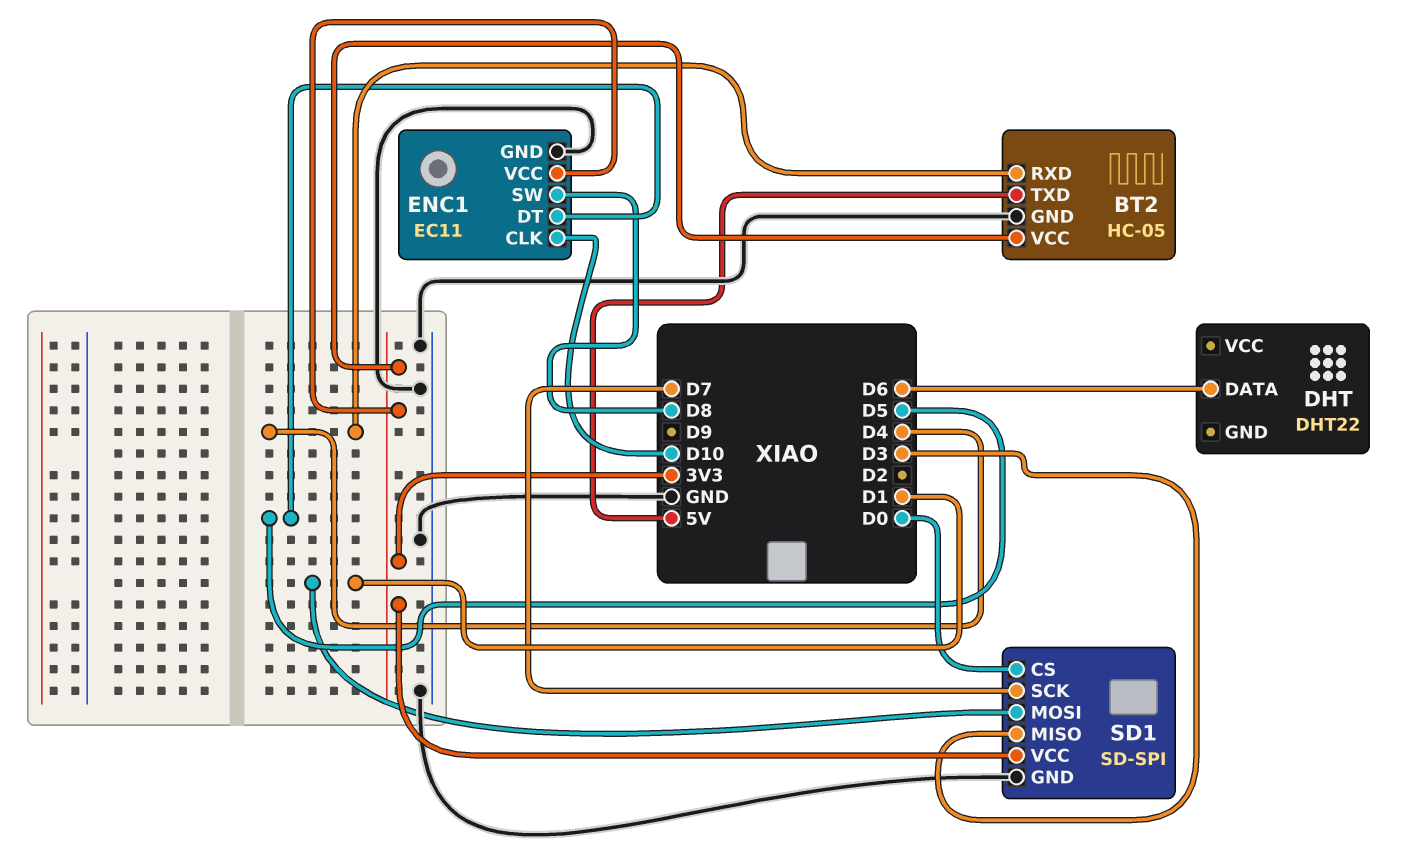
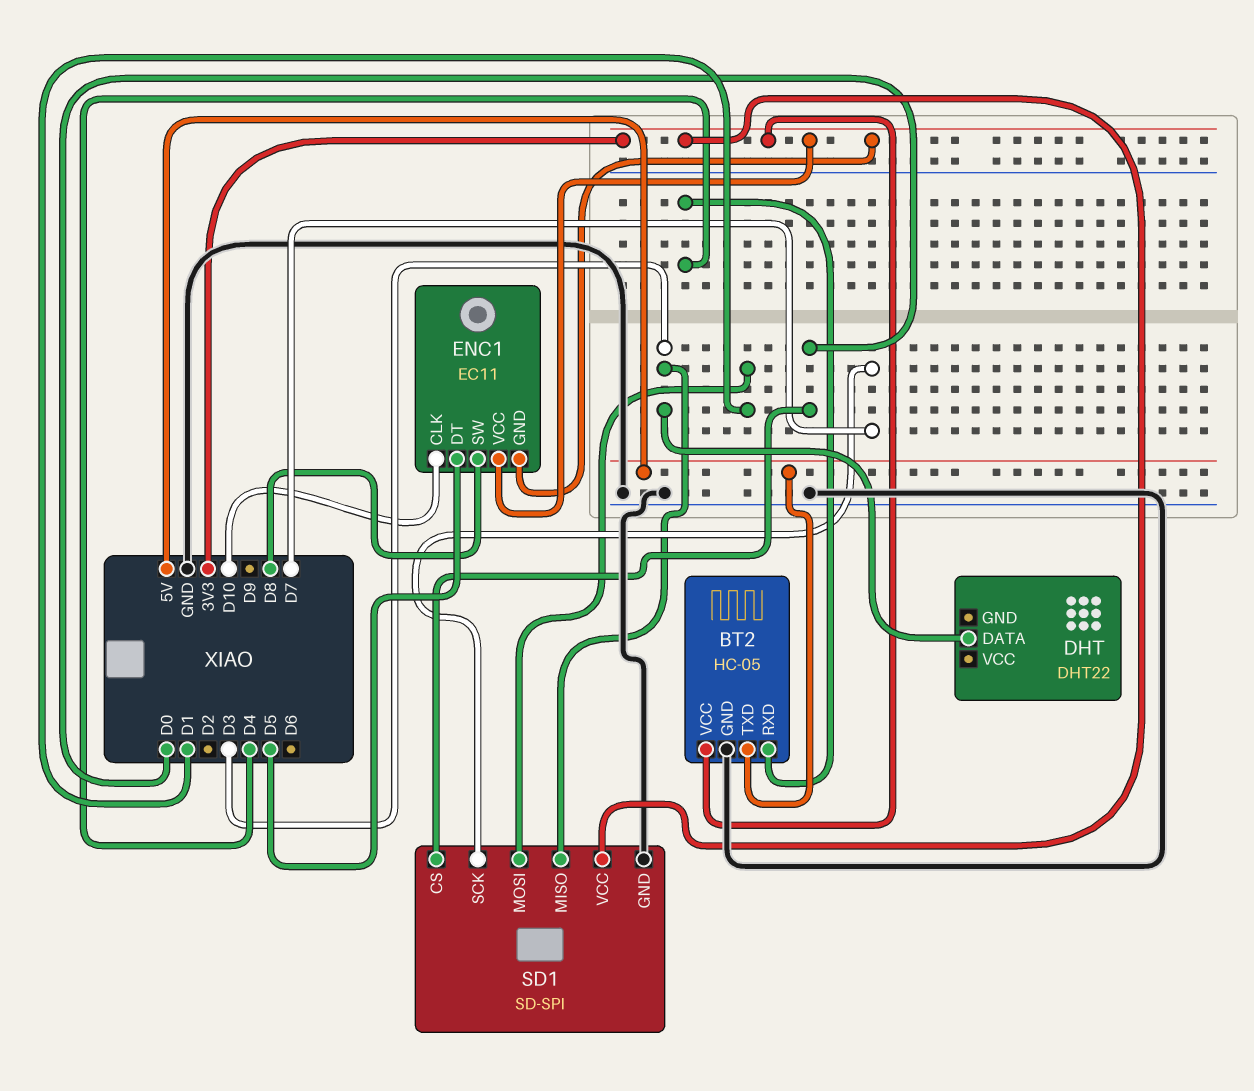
DHT pin DATA: D6 -> D3
ENC1 pin GND: GND -> 3V3

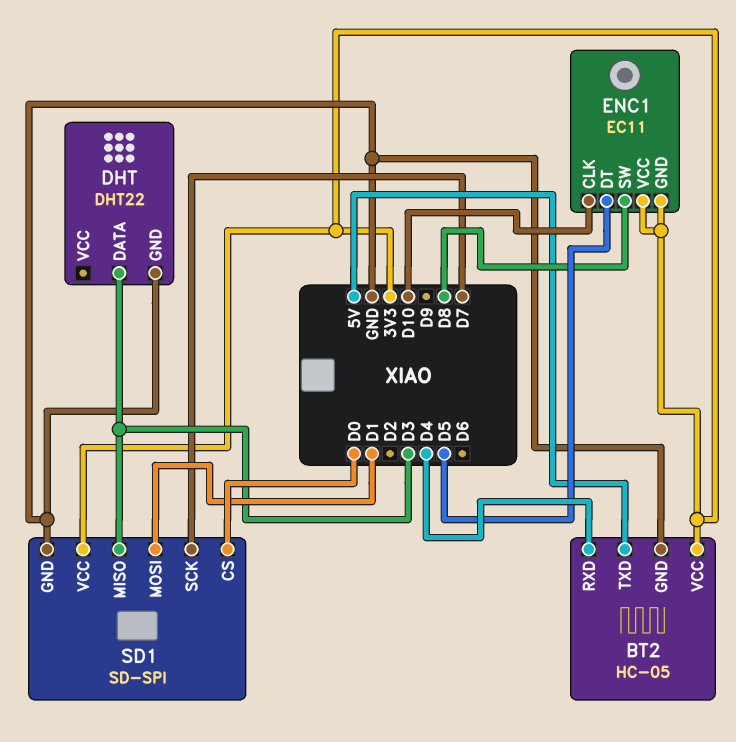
DHT pin GND: none -> GND

